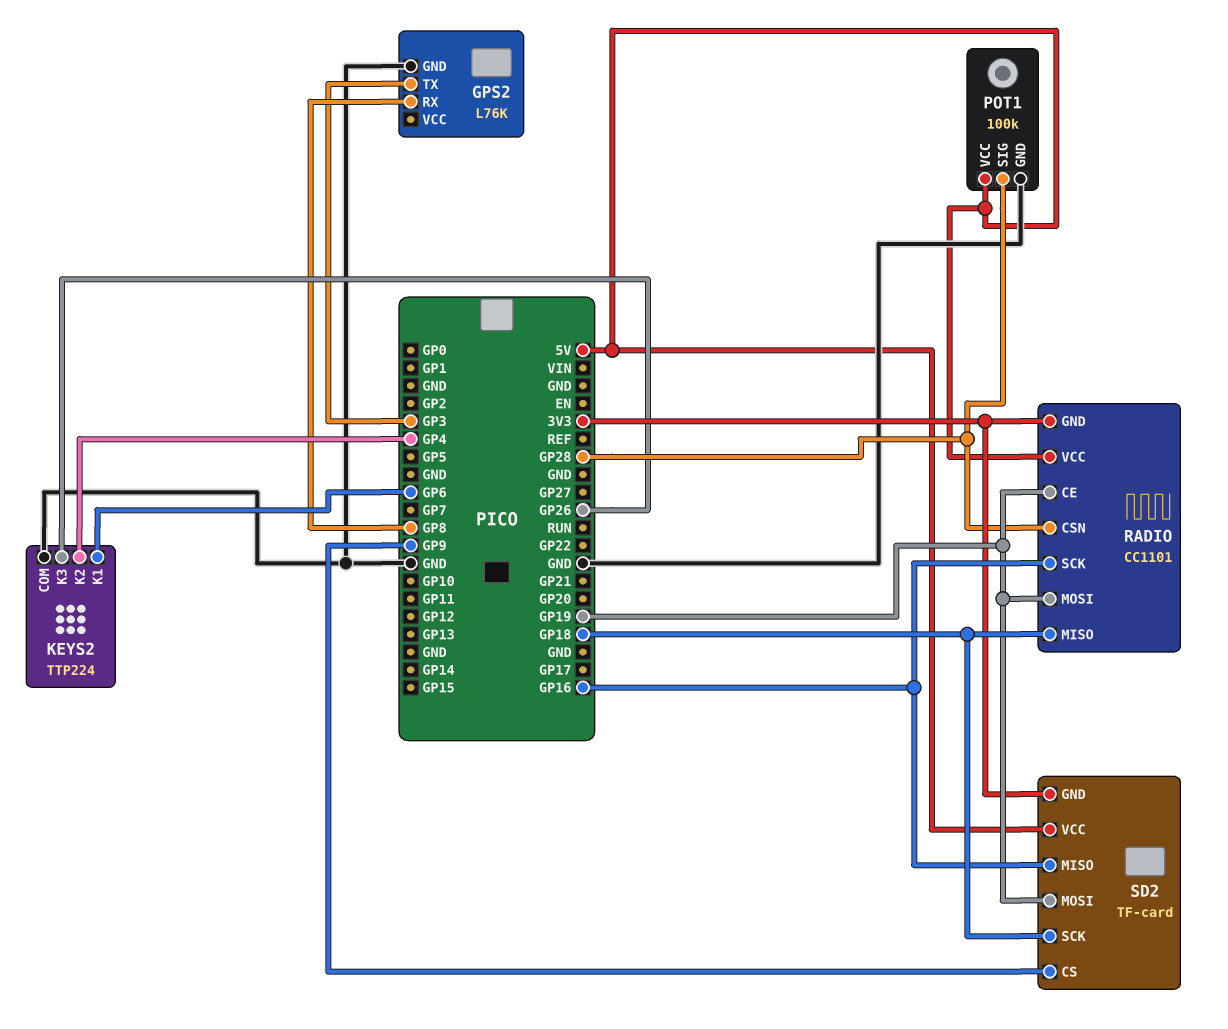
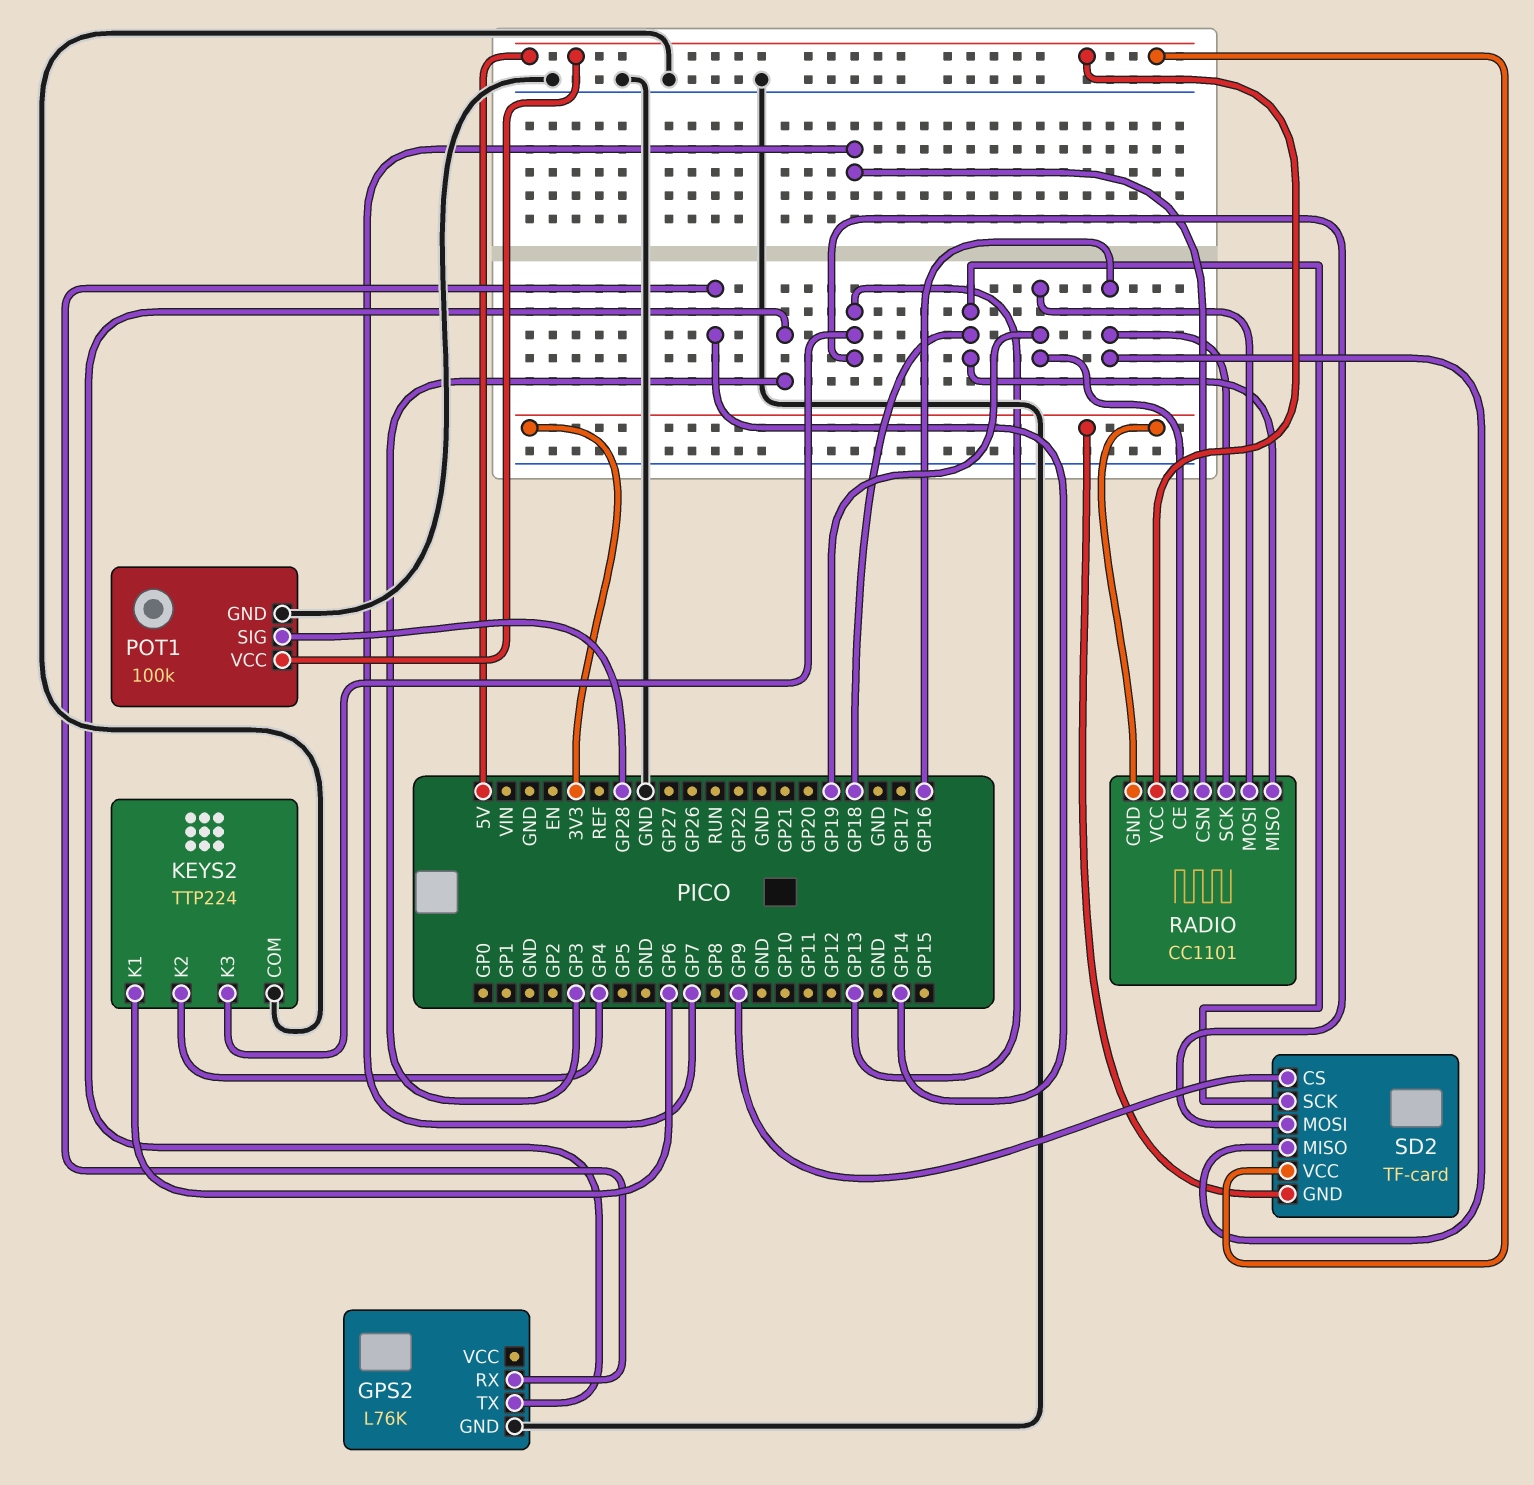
GPS2 pin RX: GP8 -> GP14
KEYS2 pin K3: GP26 -> GP13
RADIO pin CSN: GP28 -> GP7
SD2 pin MOSI: GP19 -> GP13

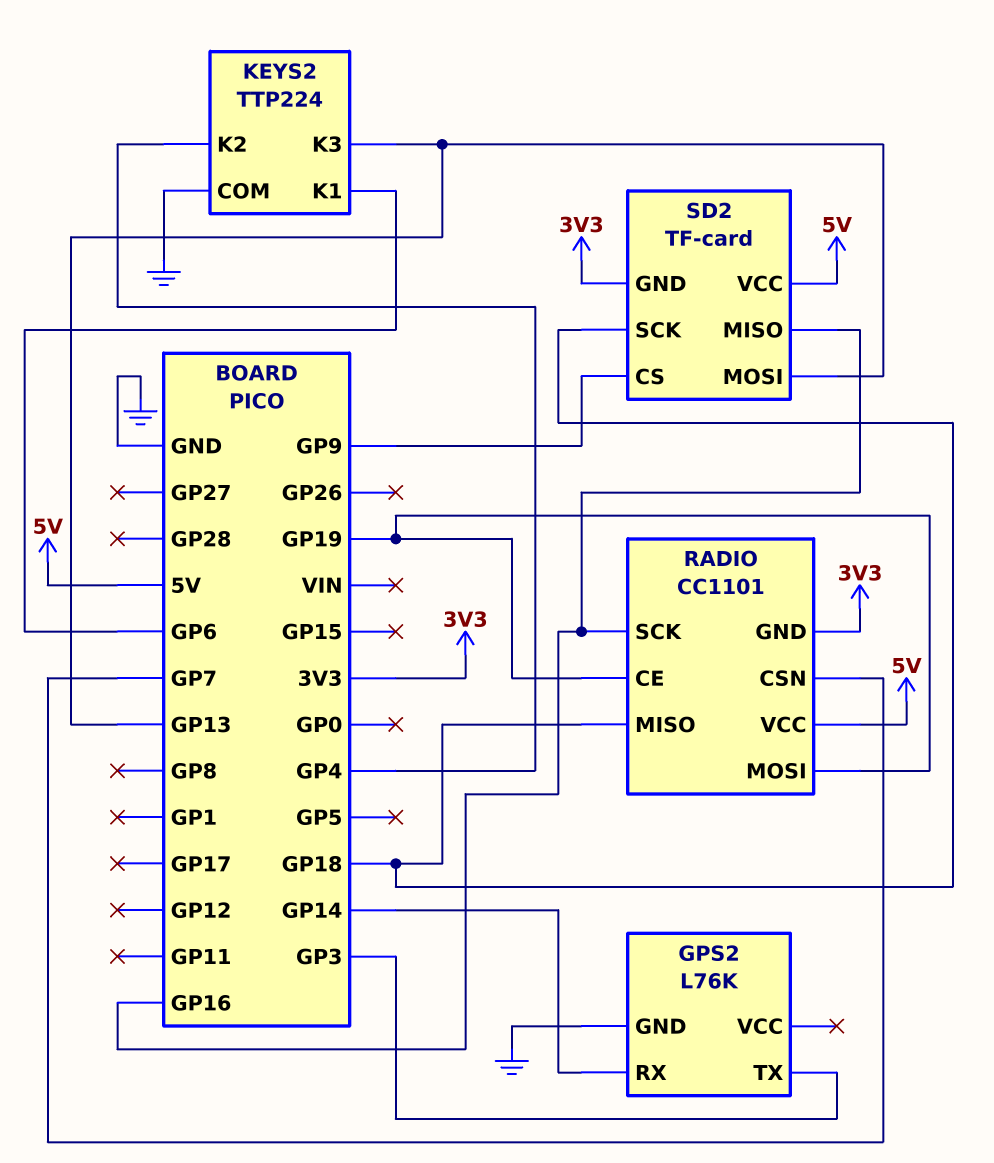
POT1: 100k -> none
POT1 pin GND: GND -> none
POT1 pin SIG: GP28 -> none
POT1 pin VCC: 5V -> none

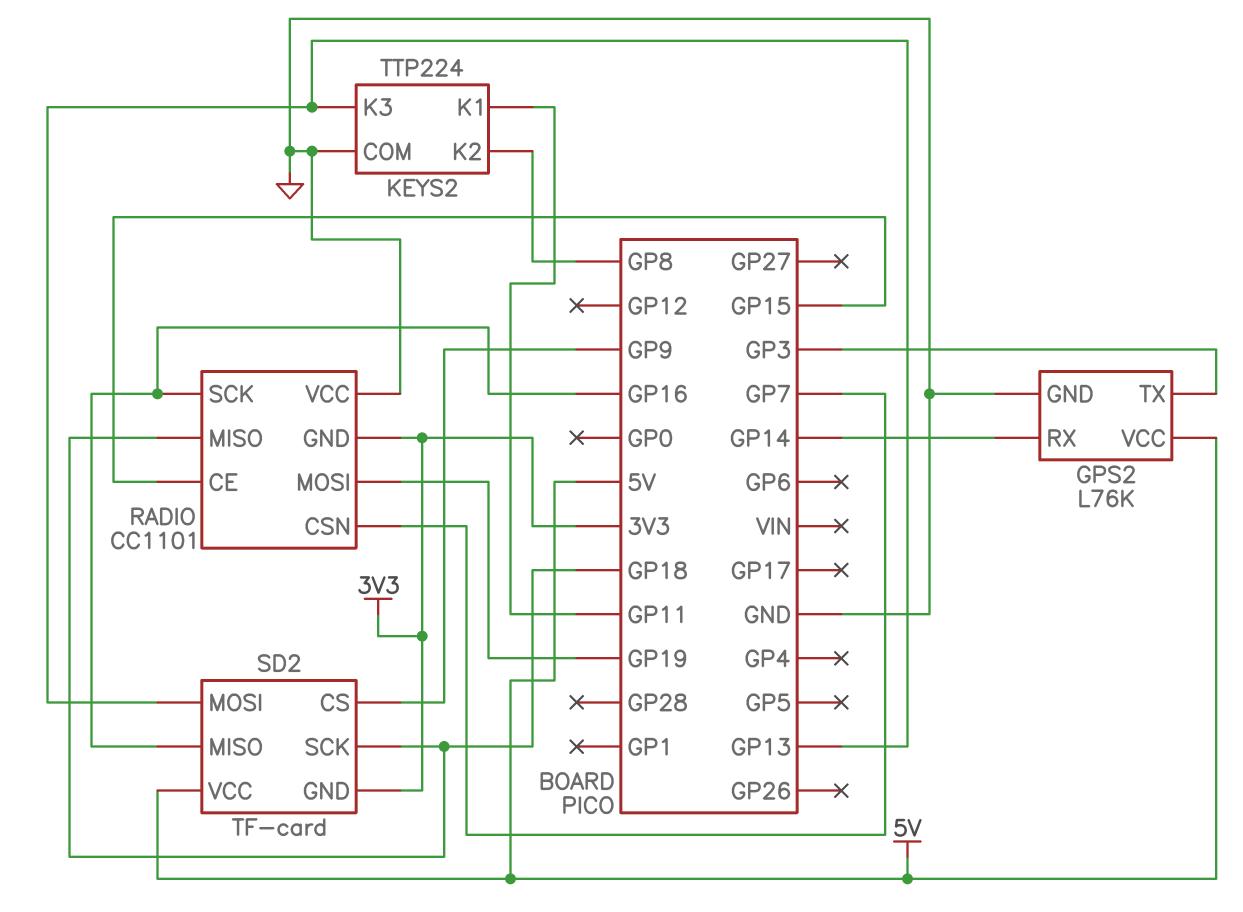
GPS2 pin VCC: none -> 5V
KEYS2 pin K1: GP6 -> GP11
KEYS2 pin K2: GP4 -> GP8
RADIO pin CE: GP19 -> GP15
RADIO pin VCC: 5V -> GND

